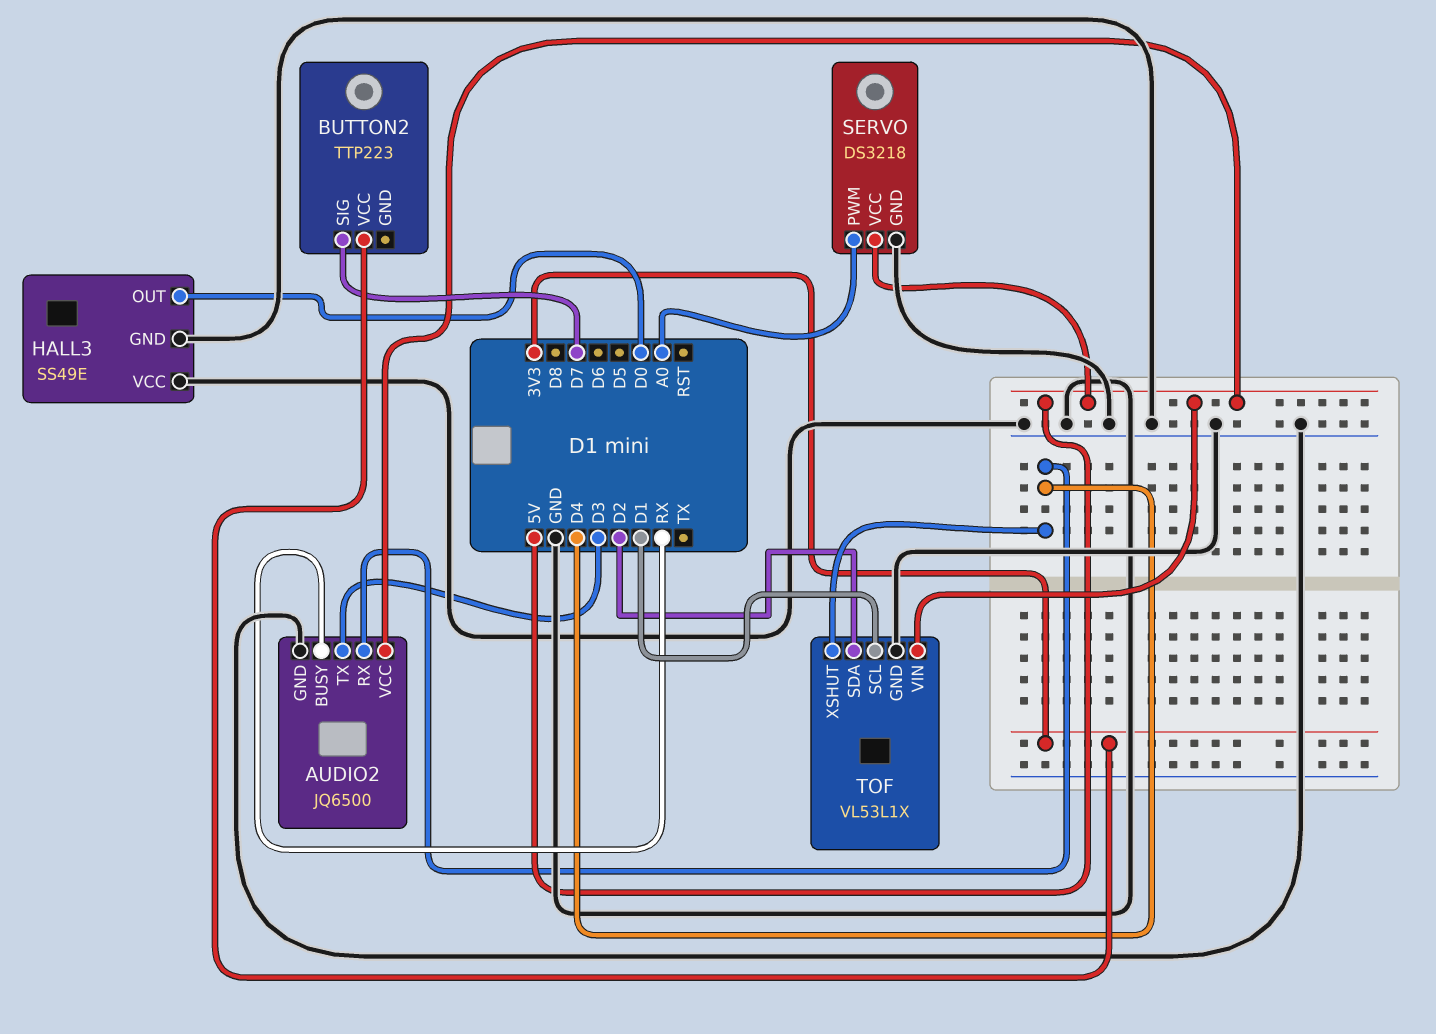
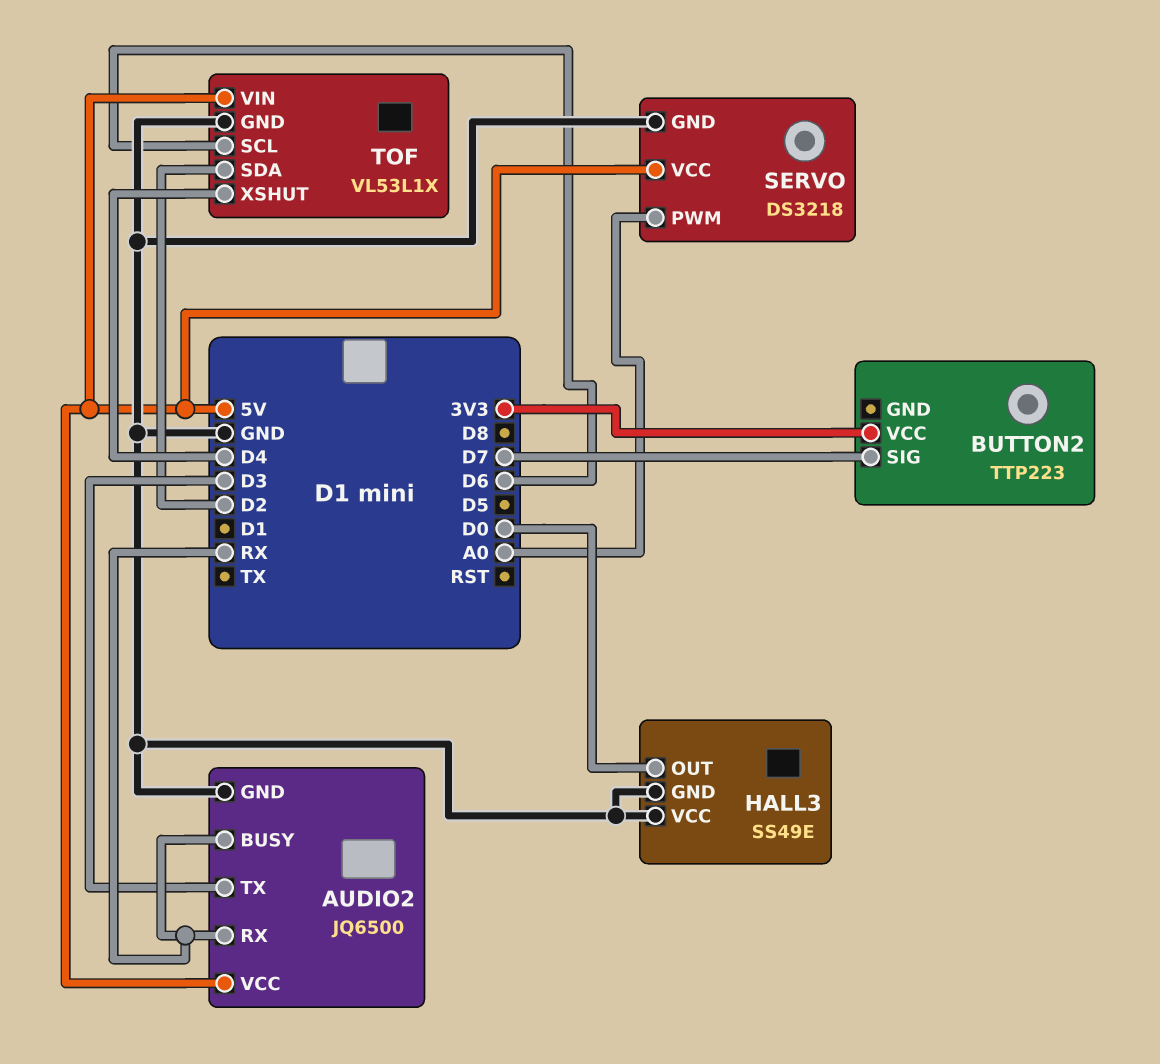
AUDIO2 pin RX: D4 -> RX
TOF pin SCL: D1 -> D6

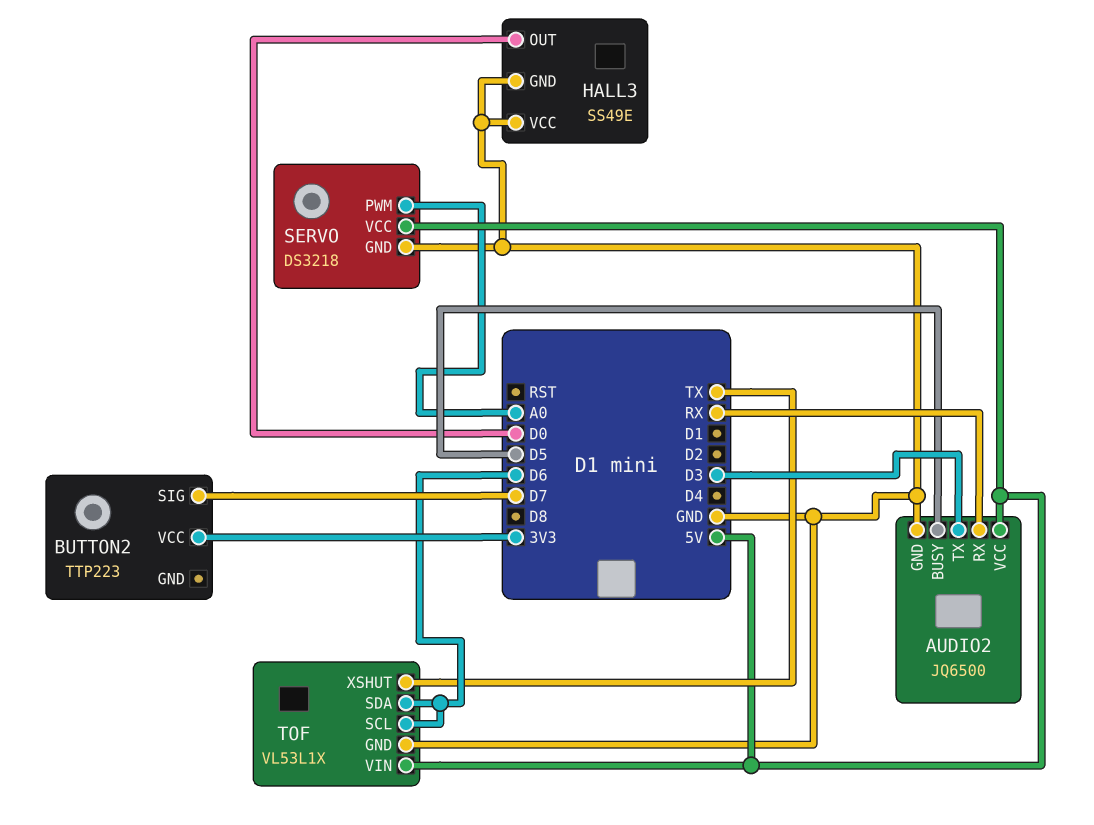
AUDIO2 pin BUSY: RX -> D5
TOF pin SDA: D2 -> D6
TOF pin XSHUT: D4 -> TX

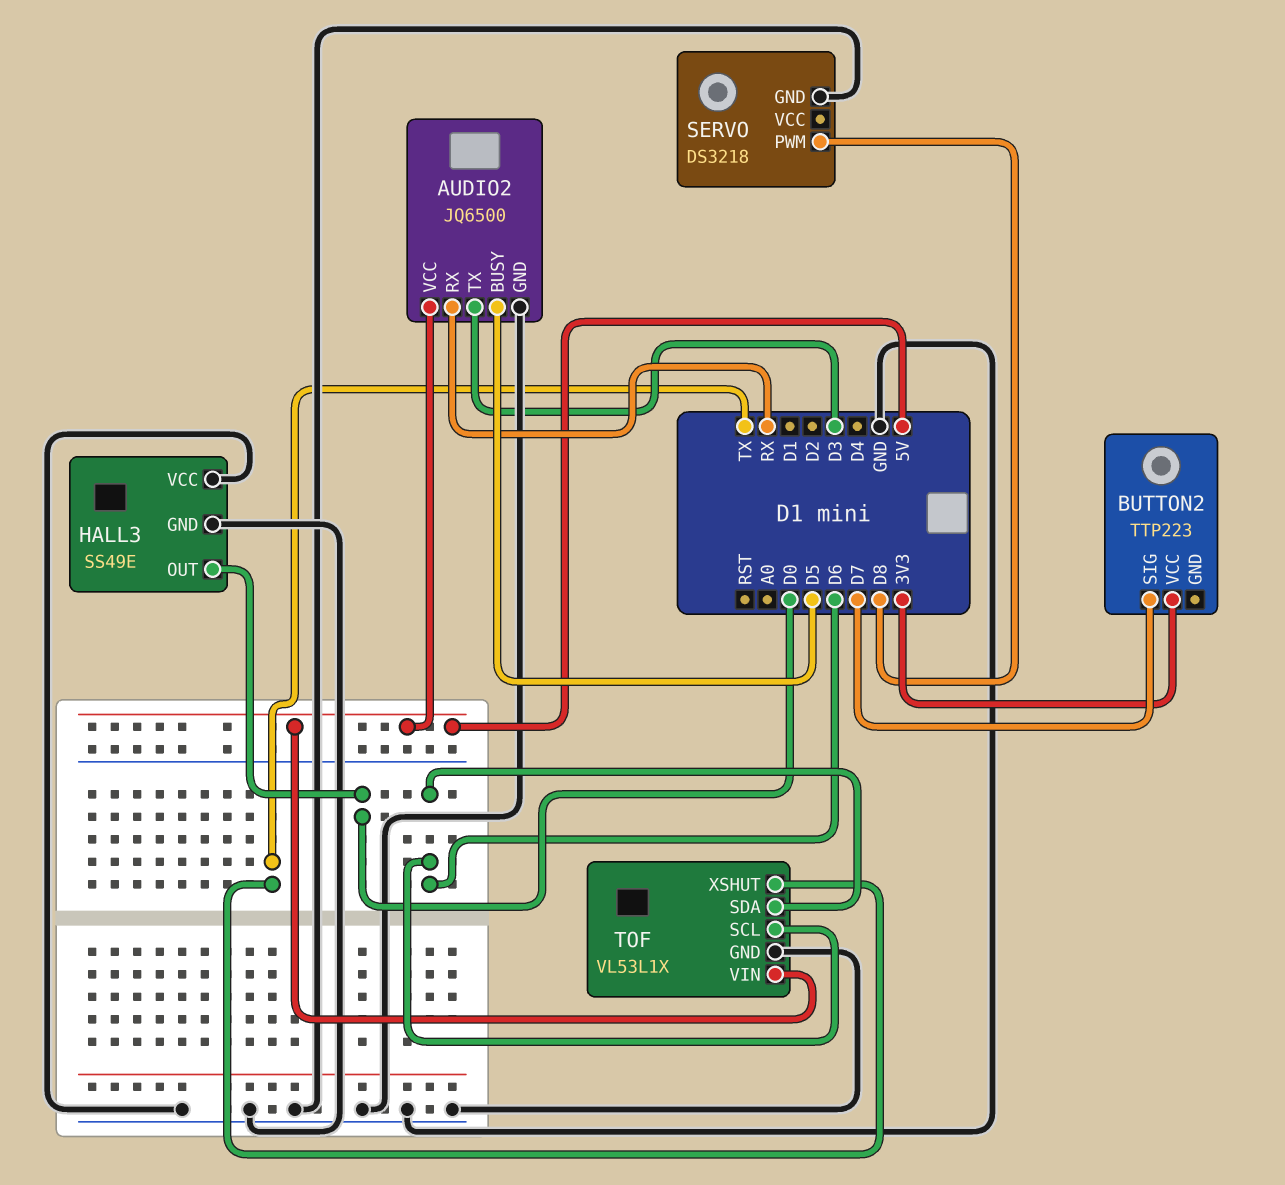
SERVO pin PWM: A0 -> D8
SERVO pin VCC: 5V -> none

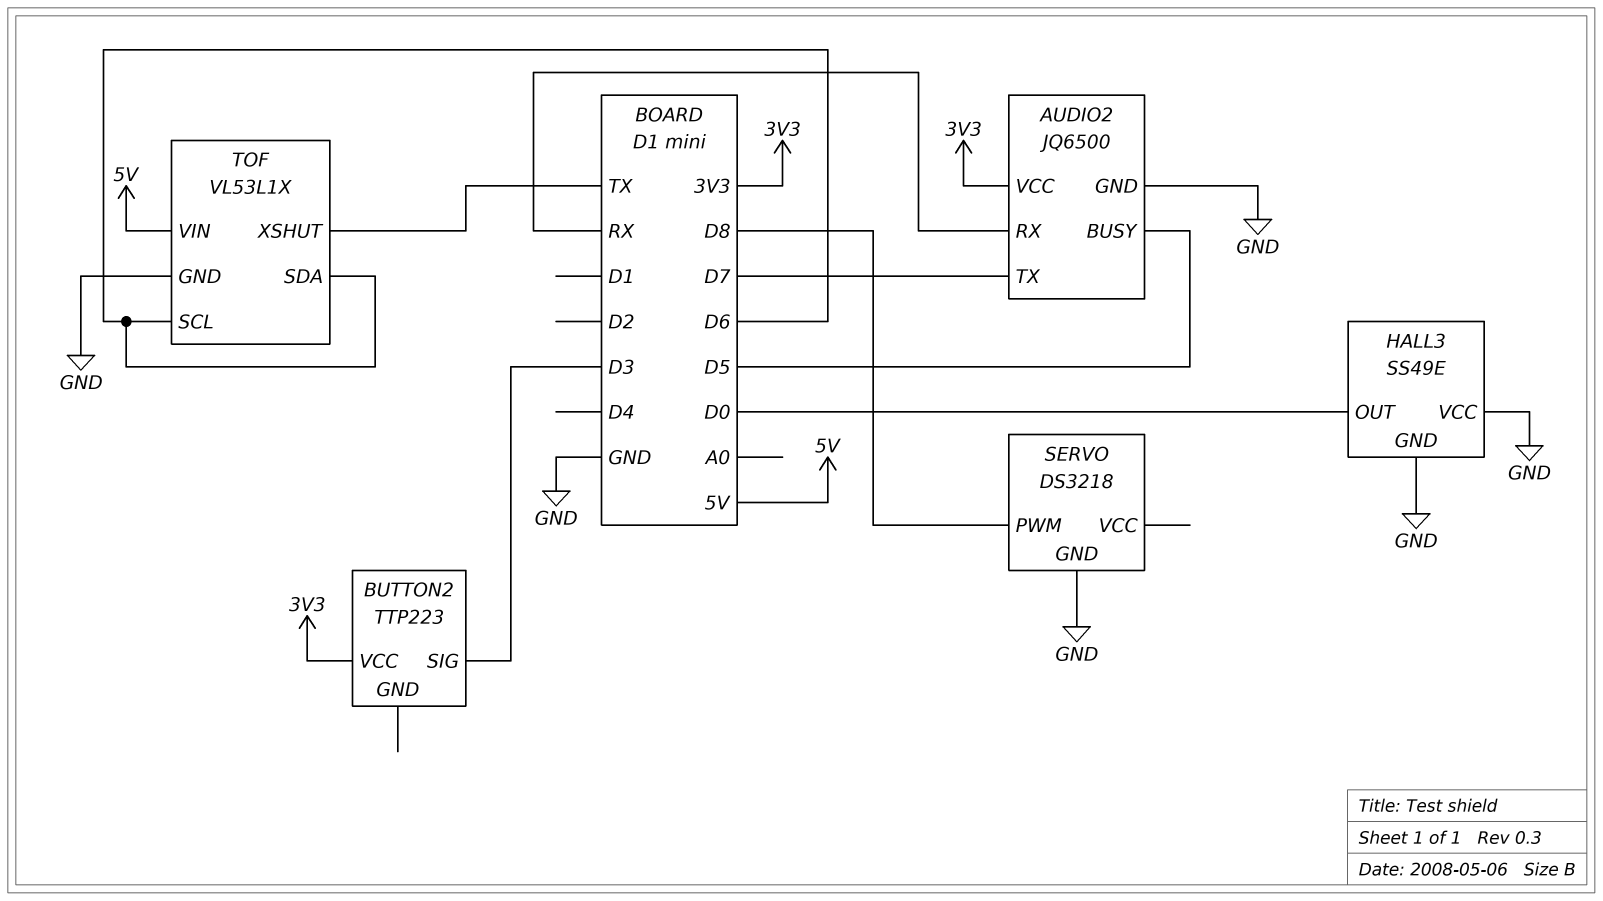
AUDIO2 pin TX: D3 -> D7
AUDIO2 pin VCC: 5V -> 3V3
BUTTON2 pin SIG: D7 -> D3

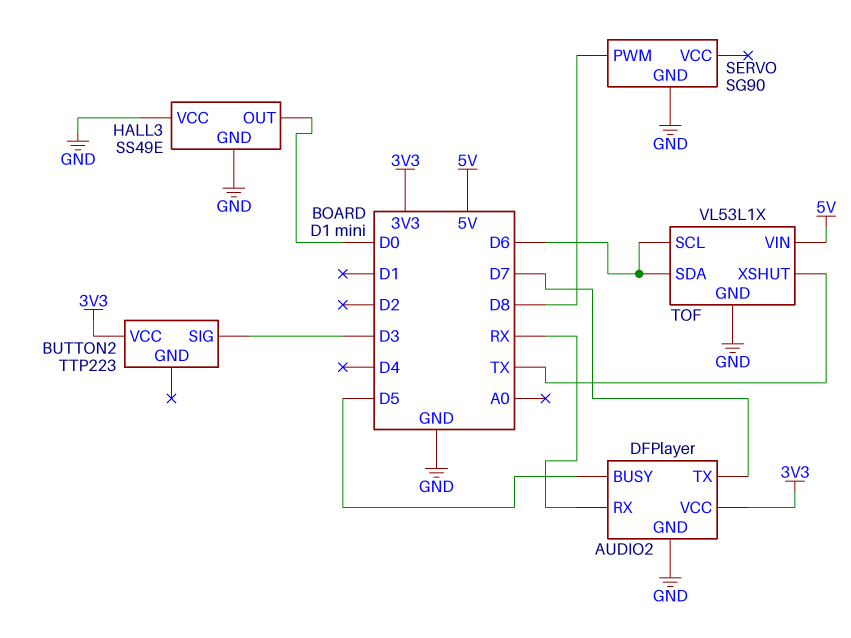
AUDIO2: JQ6500 -> DFPlayer
SERVO: DS3218 -> SG90

